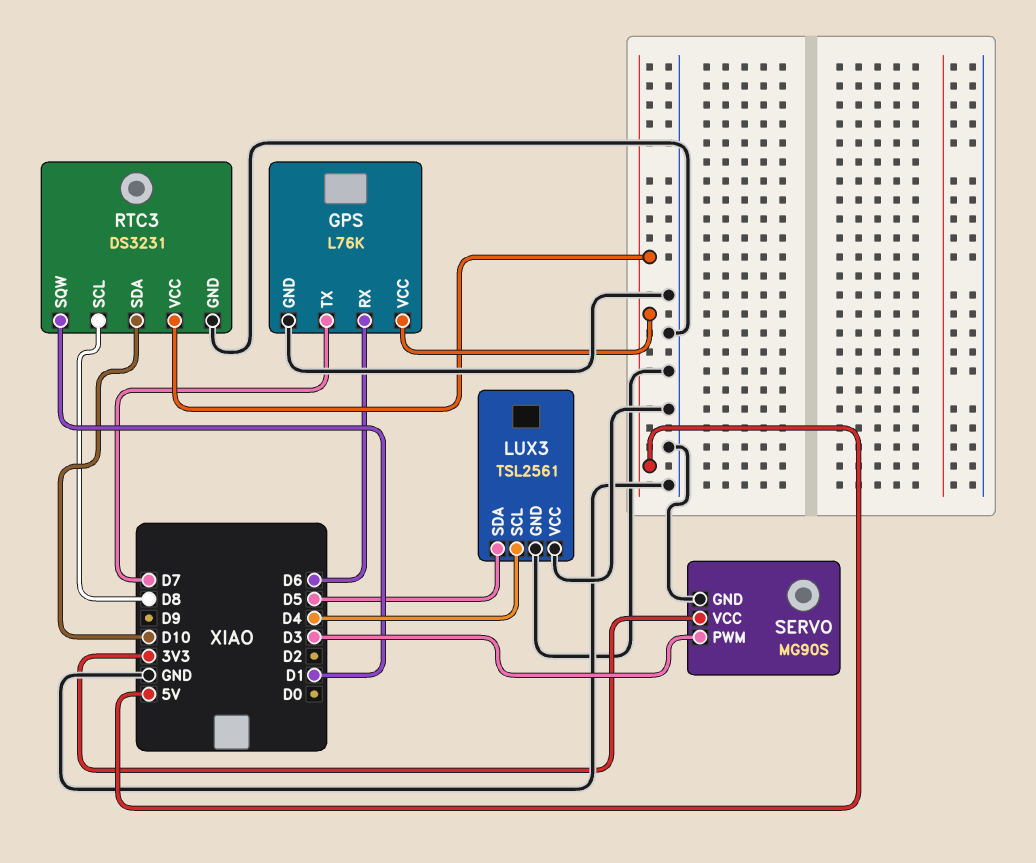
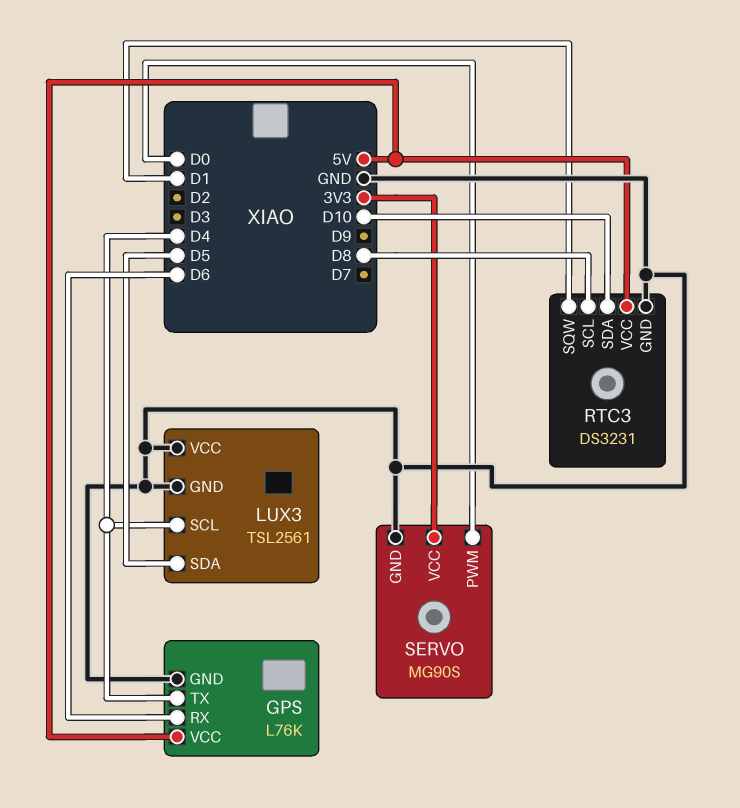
GPS pin TX: D7 -> D4
SERVO pin PWM: D3 -> D0

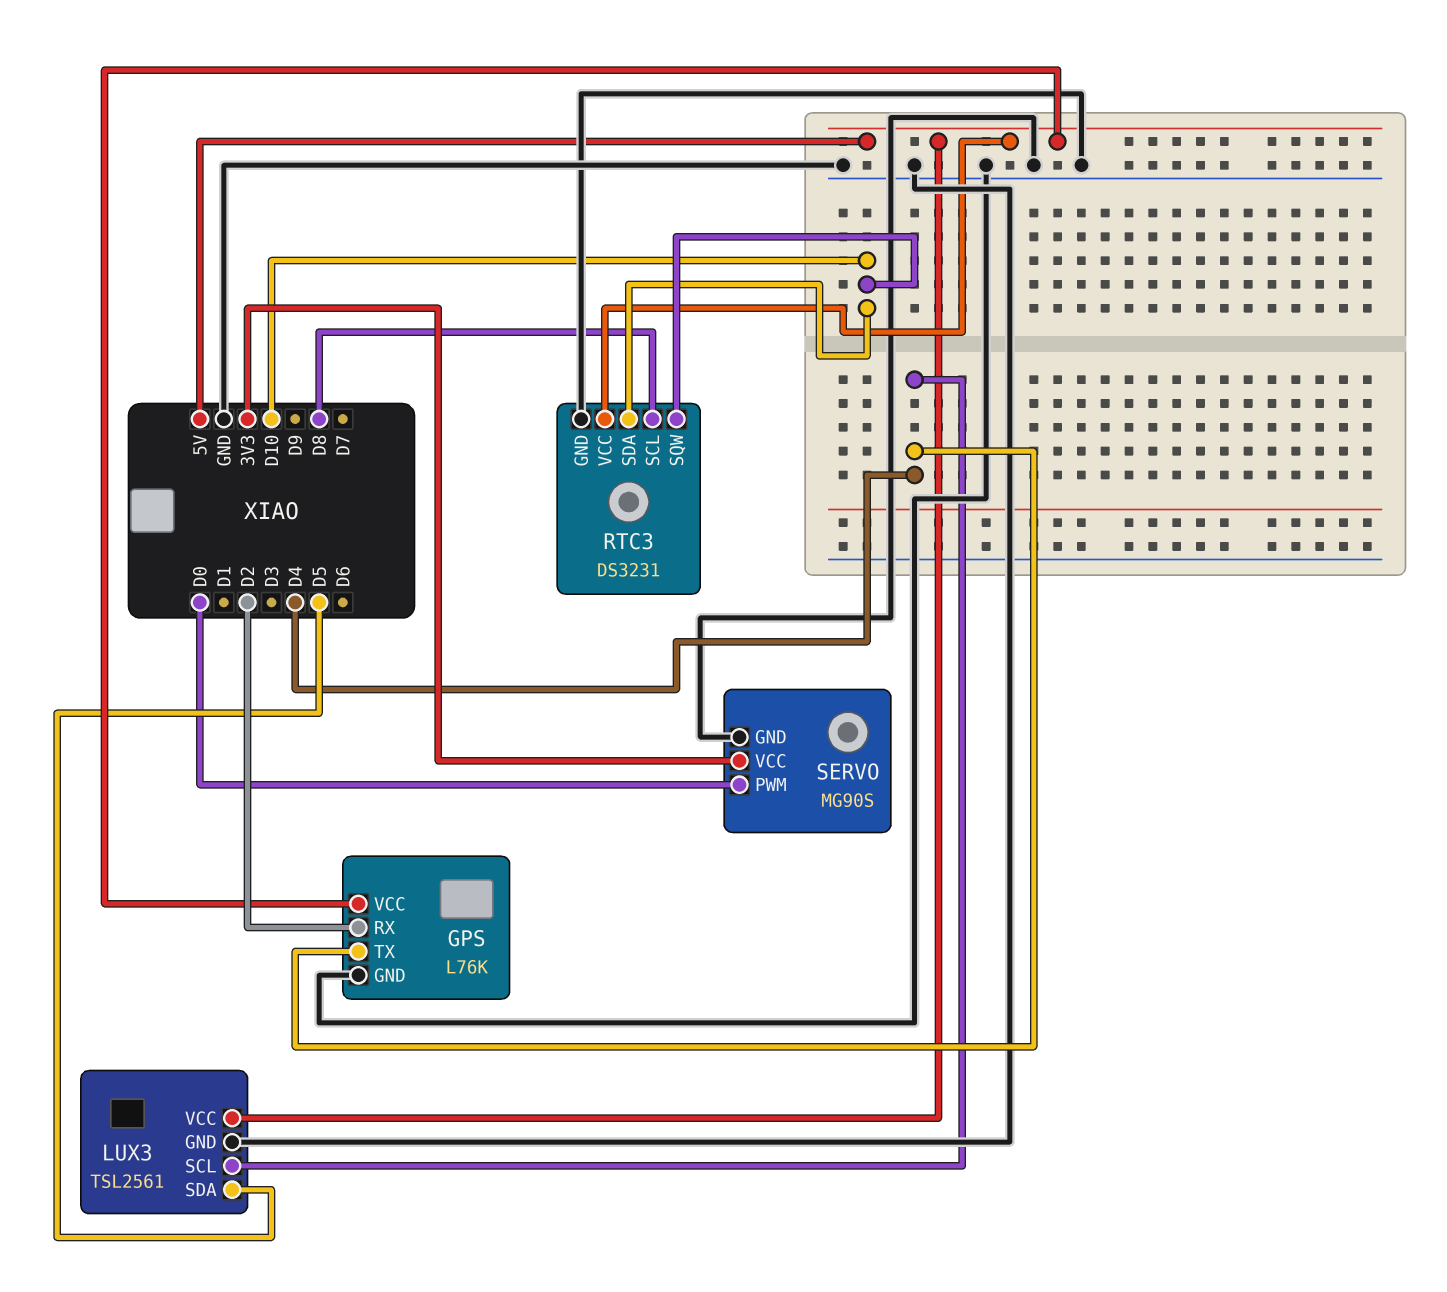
GPS pin RX: D6 -> D2
LUX3 pin VCC: GND -> 5V
RTC3 pin SQW: D1 -> D10

